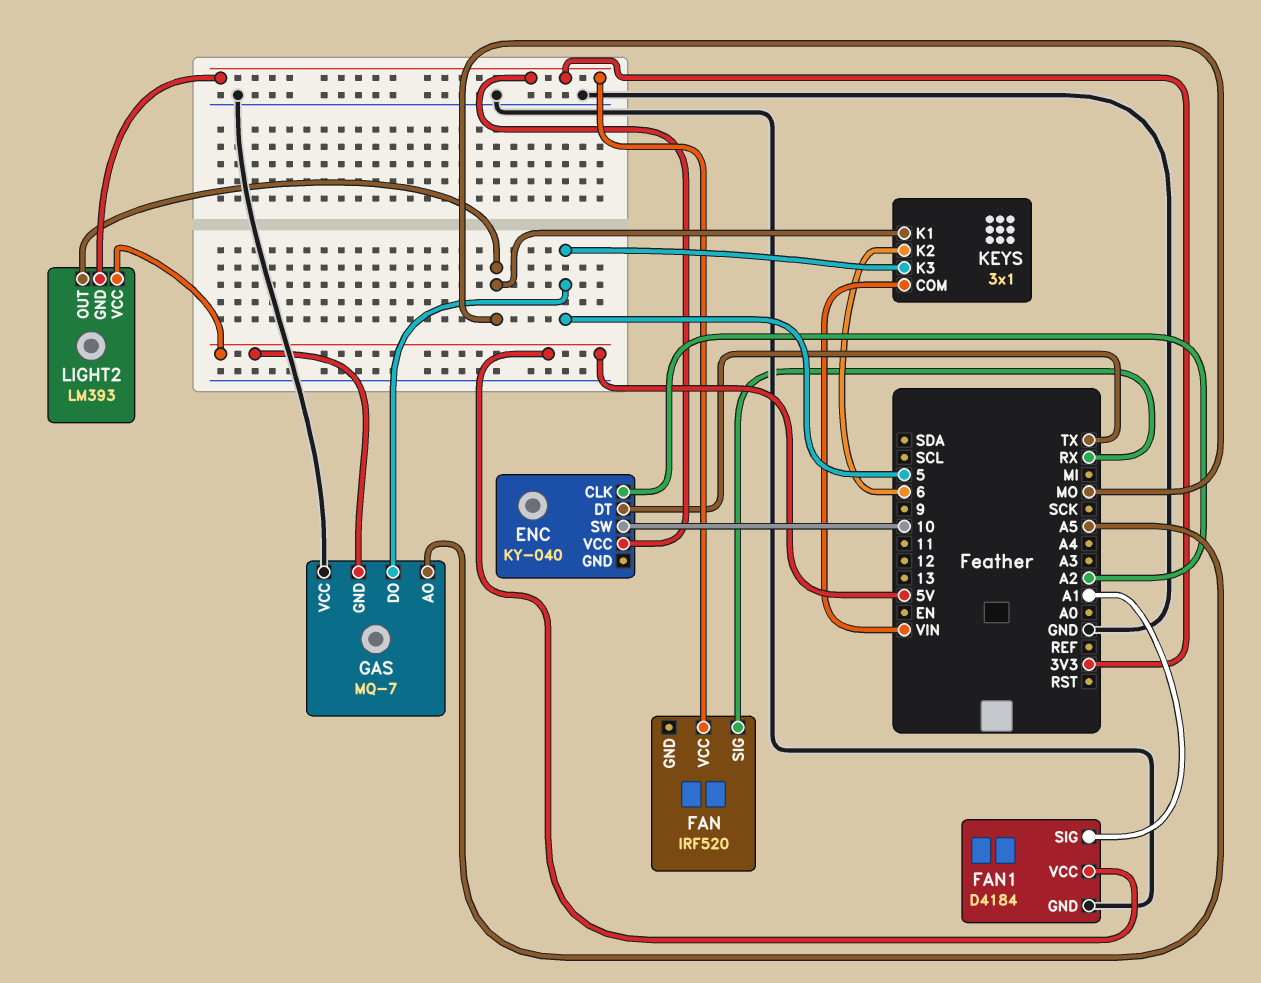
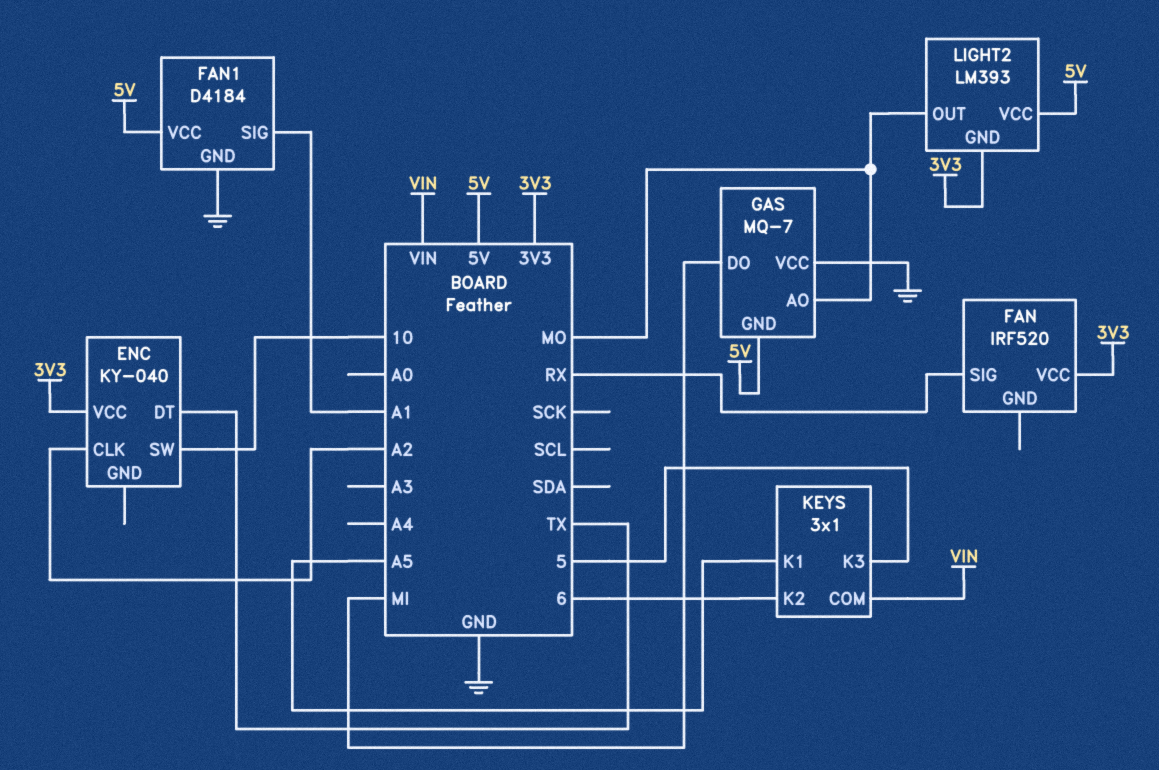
GAS pin AO: A5 -> MO
GAS pin DO: 5 -> MI
KEYS pin K1: MO -> A5

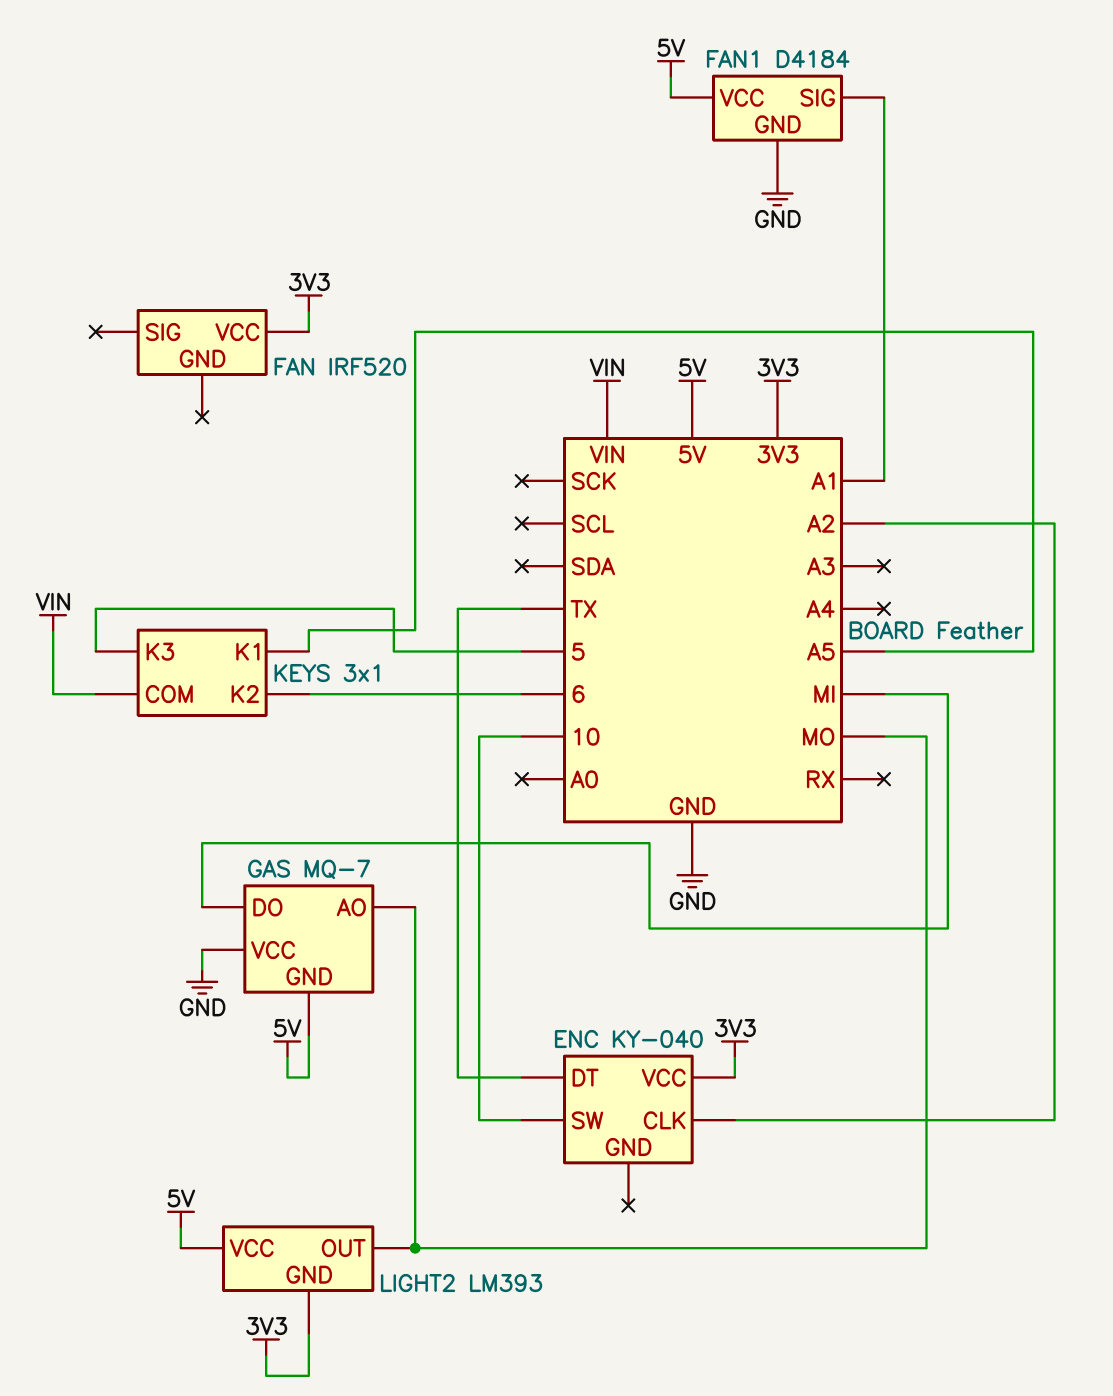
FAN pin SIG: RX -> none

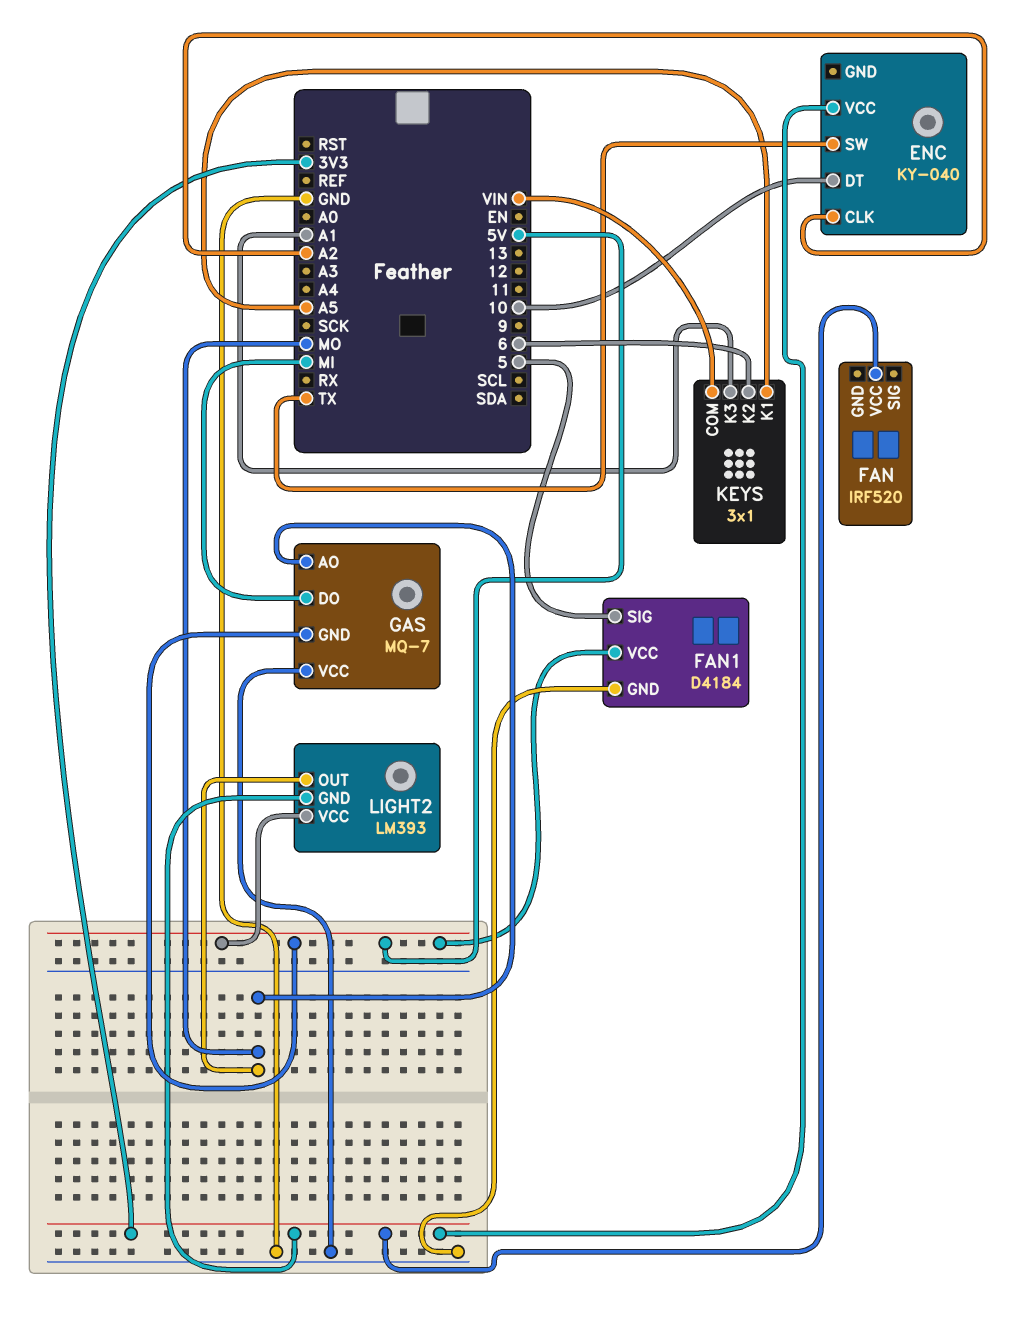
ENC pin DT: TX -> 10
ENC pin SW: 10 -> TX
FAN1 pin SIG: A1 -> 5
KEYS pin K3: 5 -> A1

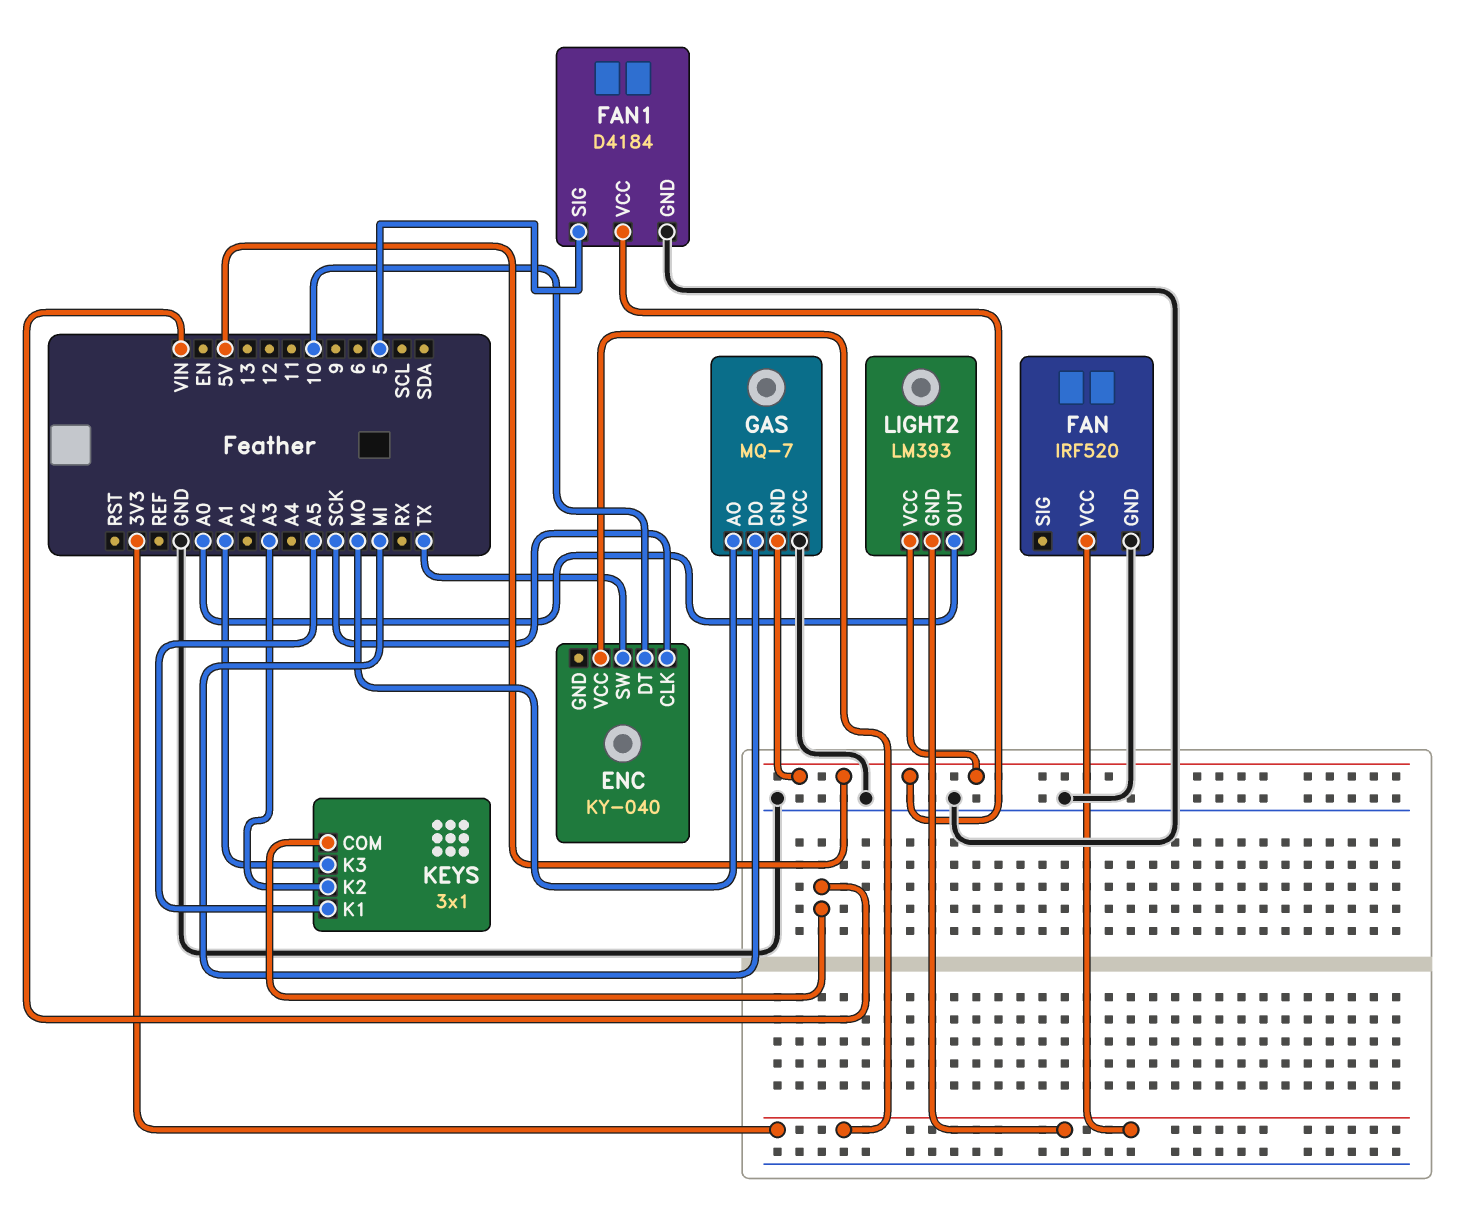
ENC pin CLK: A2 -> SCK
FAN pin GND: none -> GND
KEYS pin K2: 6 -> A3
LIGHT2 pin OUT: MO -> A0

